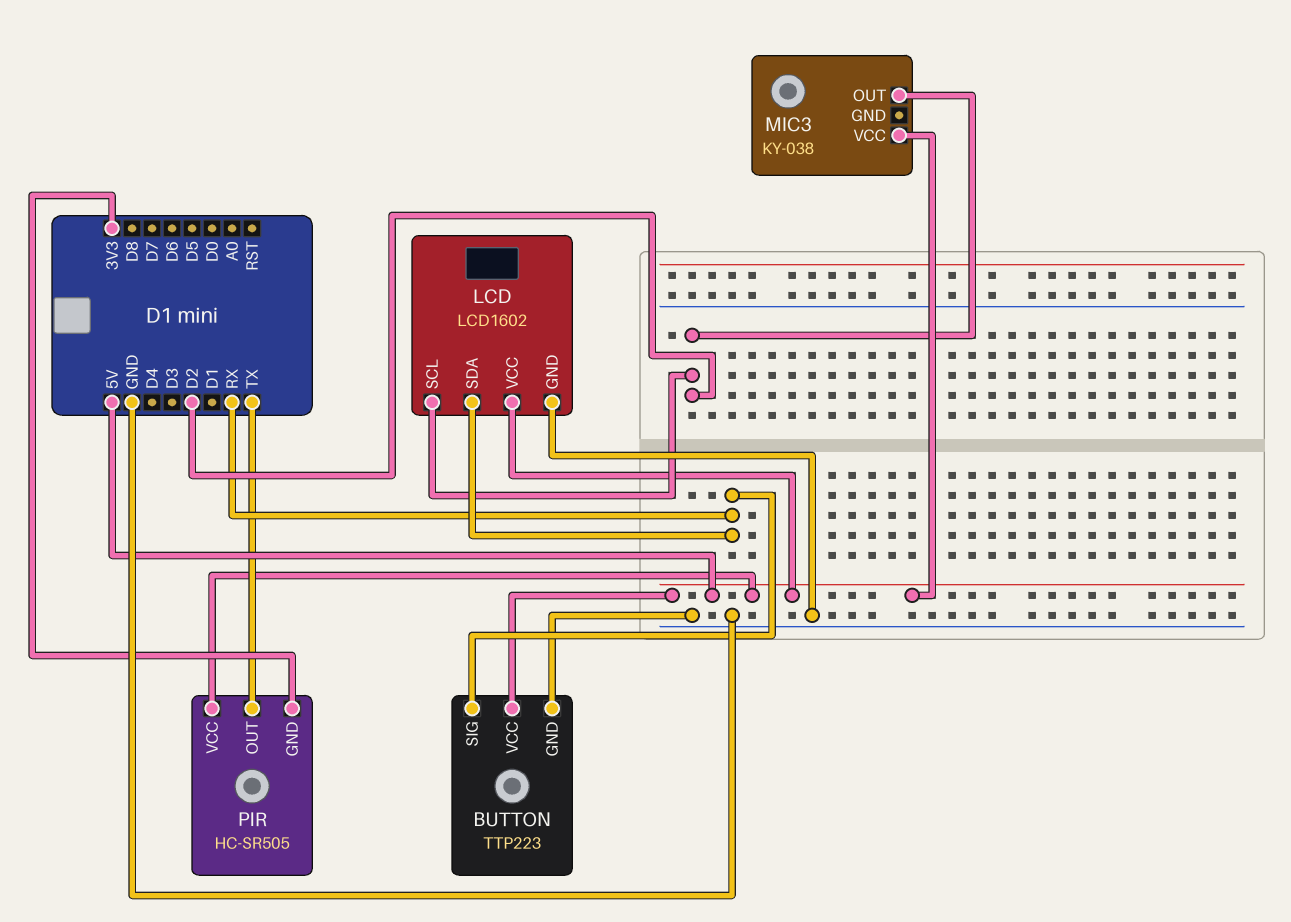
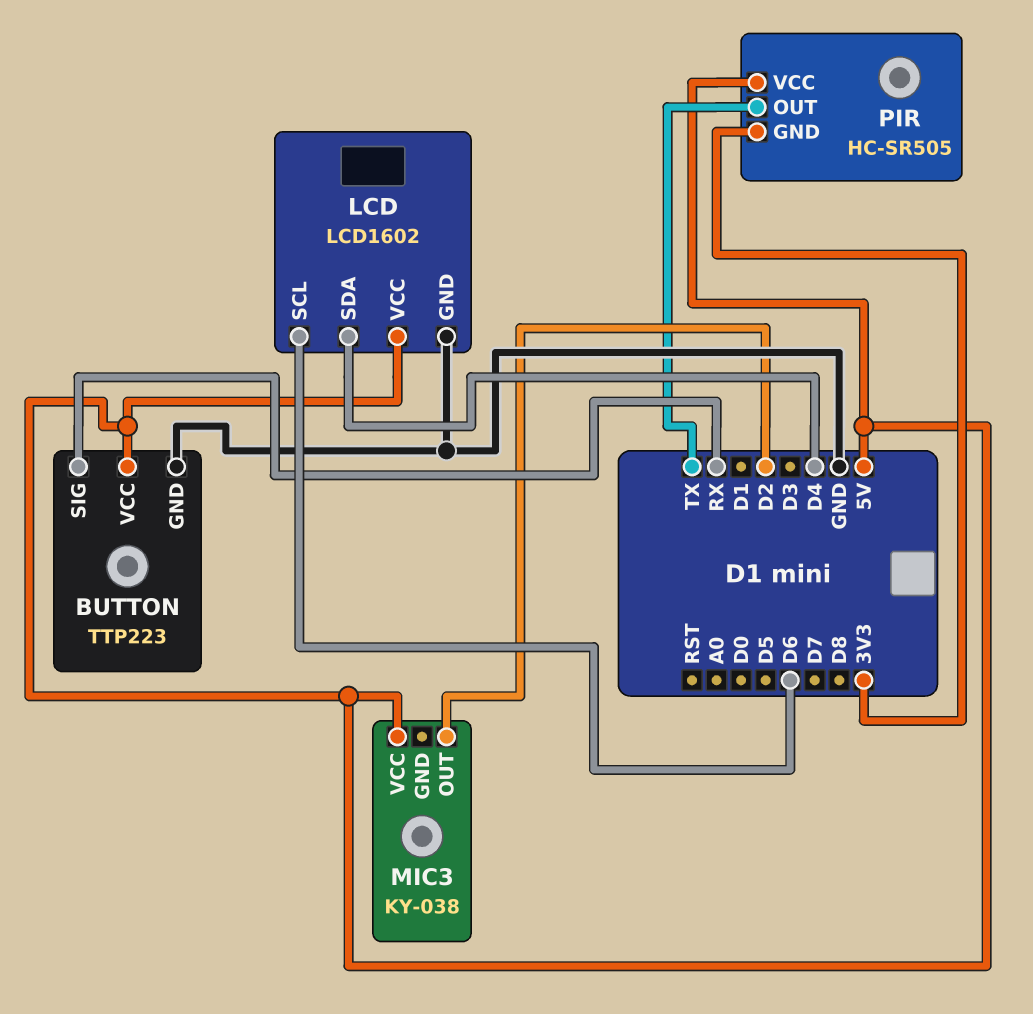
LCD pin SCL: D2 -> D6
LCD pin SDA: RX -> D4

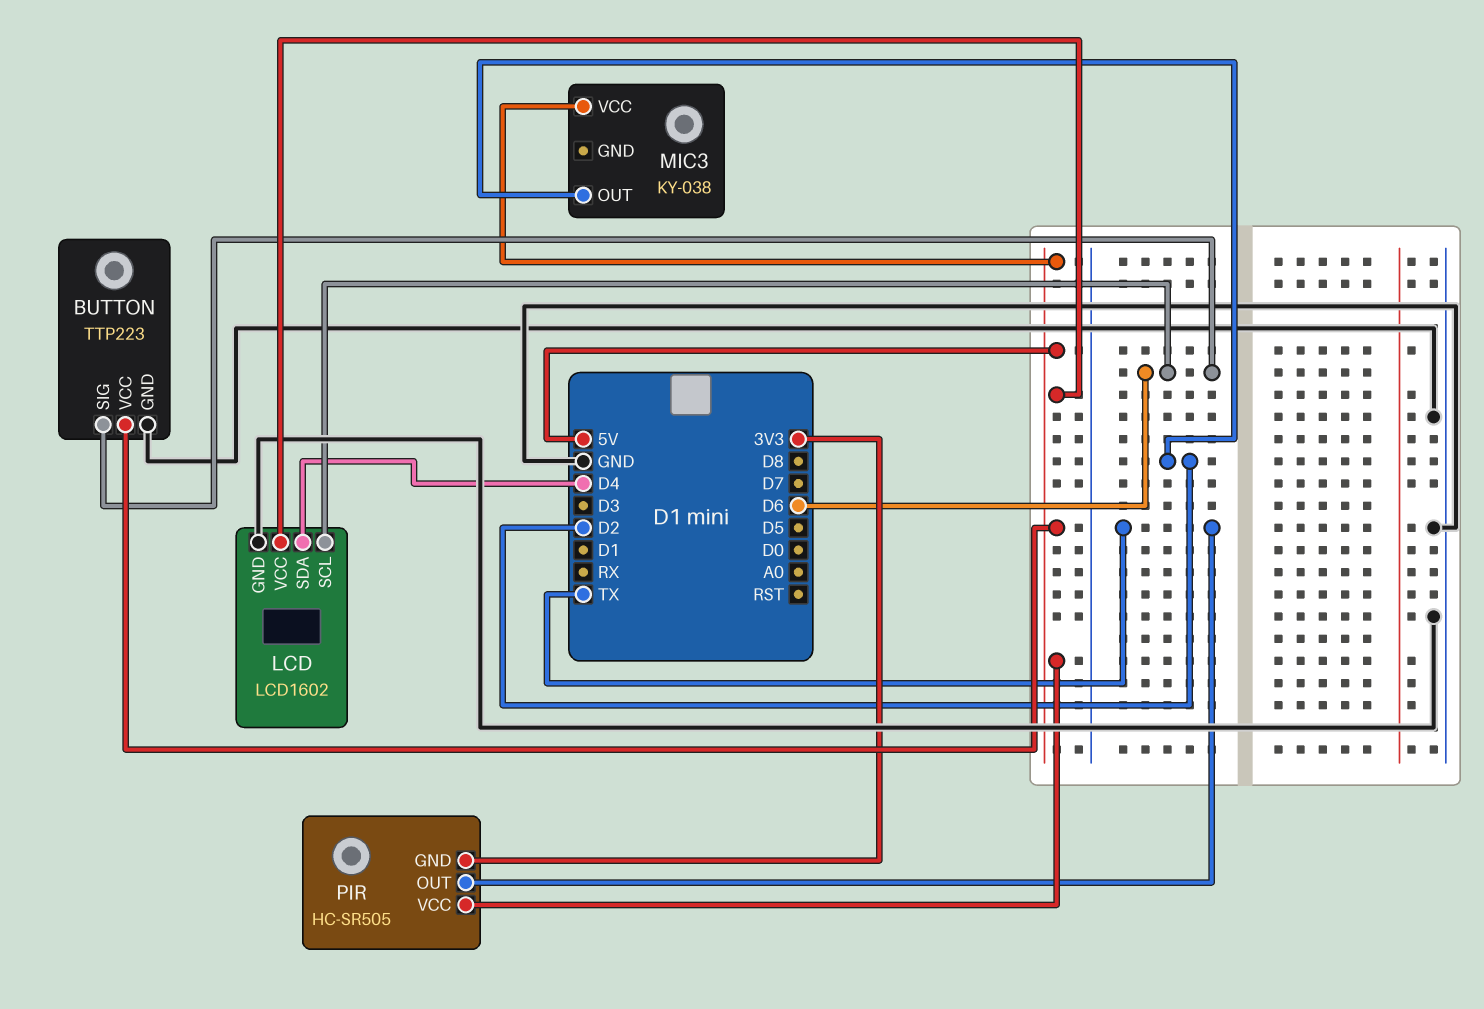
BUTTON pin SIG: RX -> D6

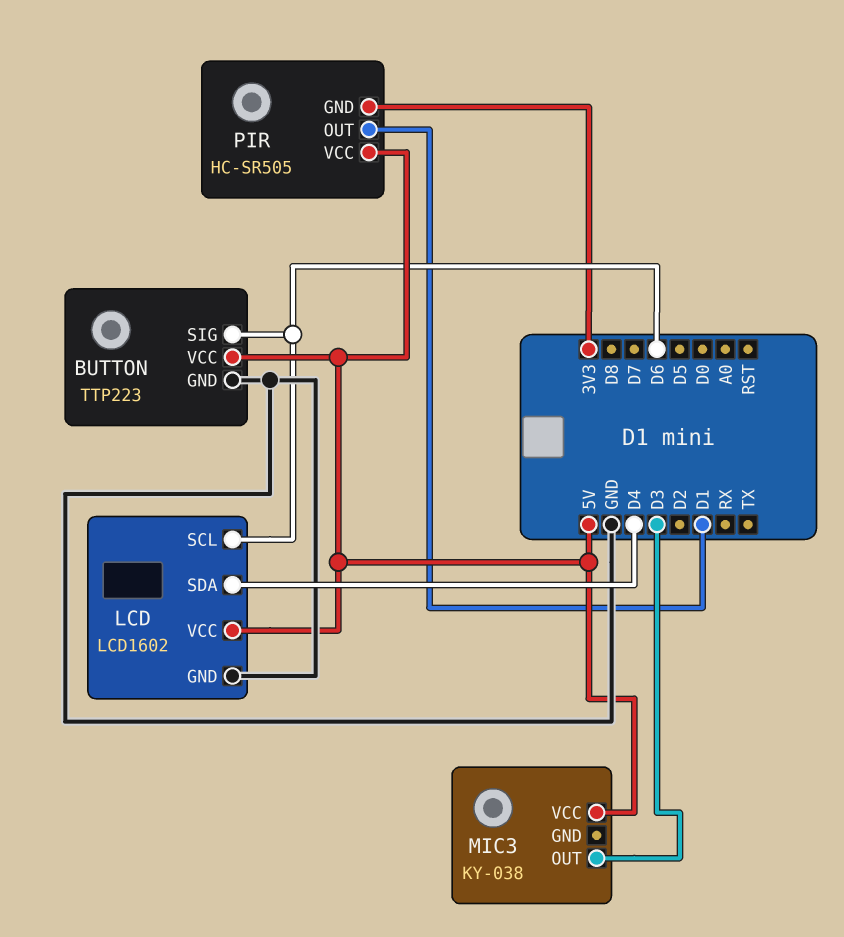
MIC3 pin OUT: D2 -> D3
PIR pin OUT: TX -> D1

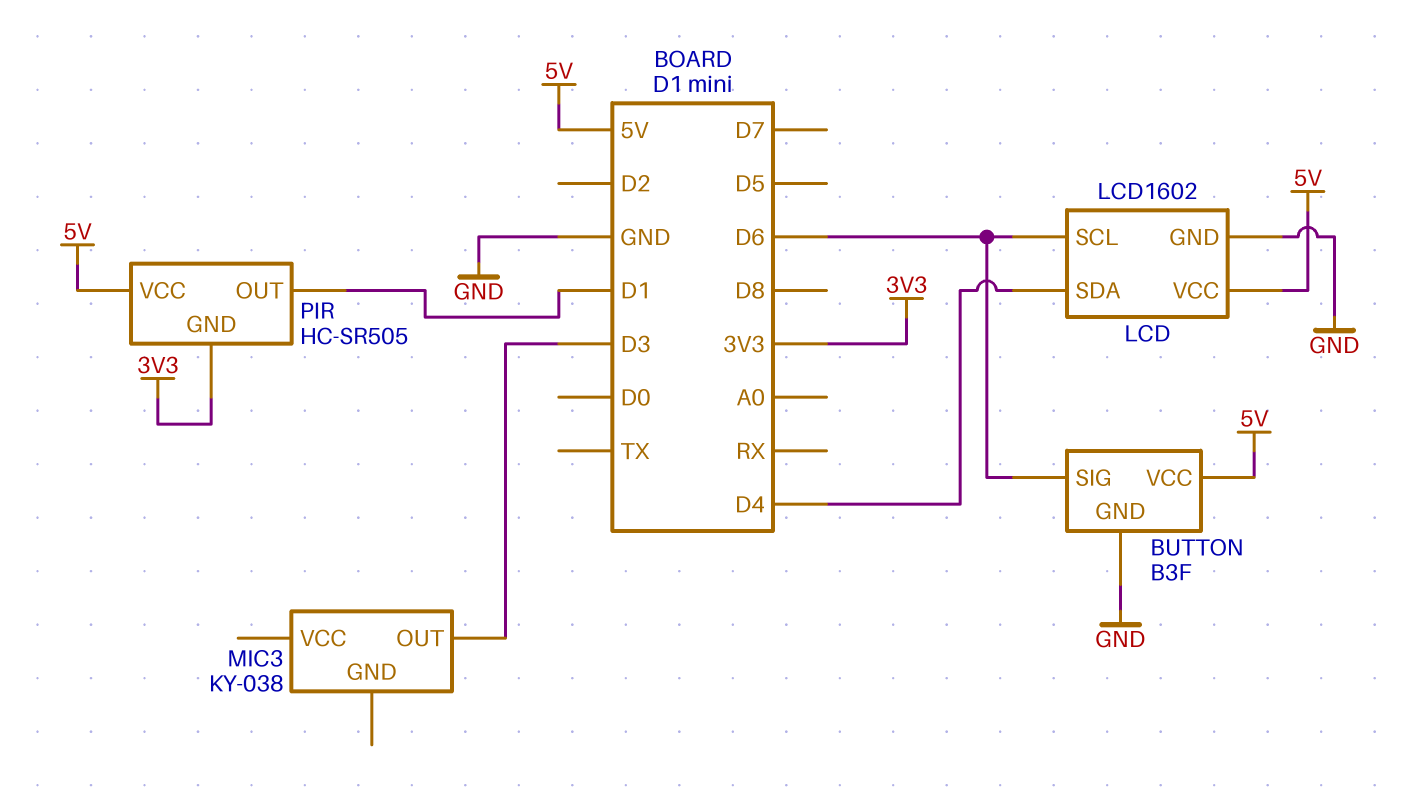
BUTTON: TTP223 -> B3F
MIC3 pin VCC: 5V -> none

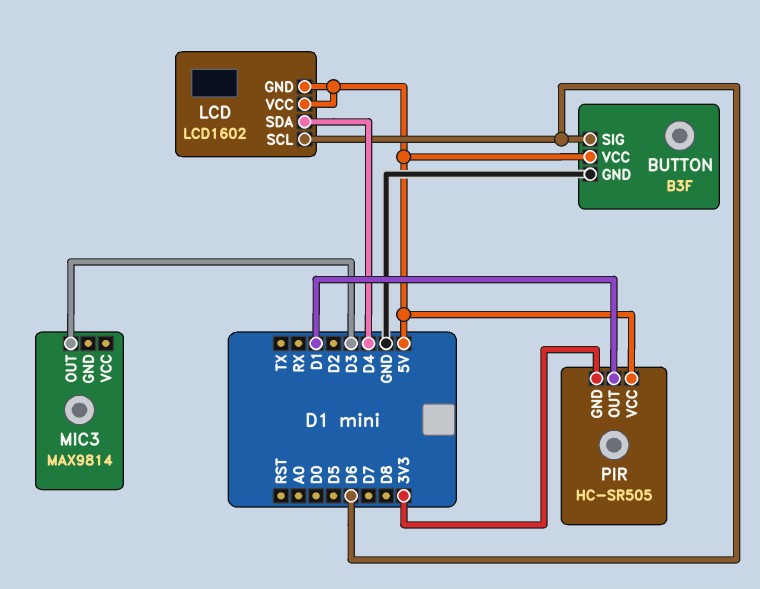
LCD pin GND: GND -> 5V
MIC3: KY-038 -> MAX9814

